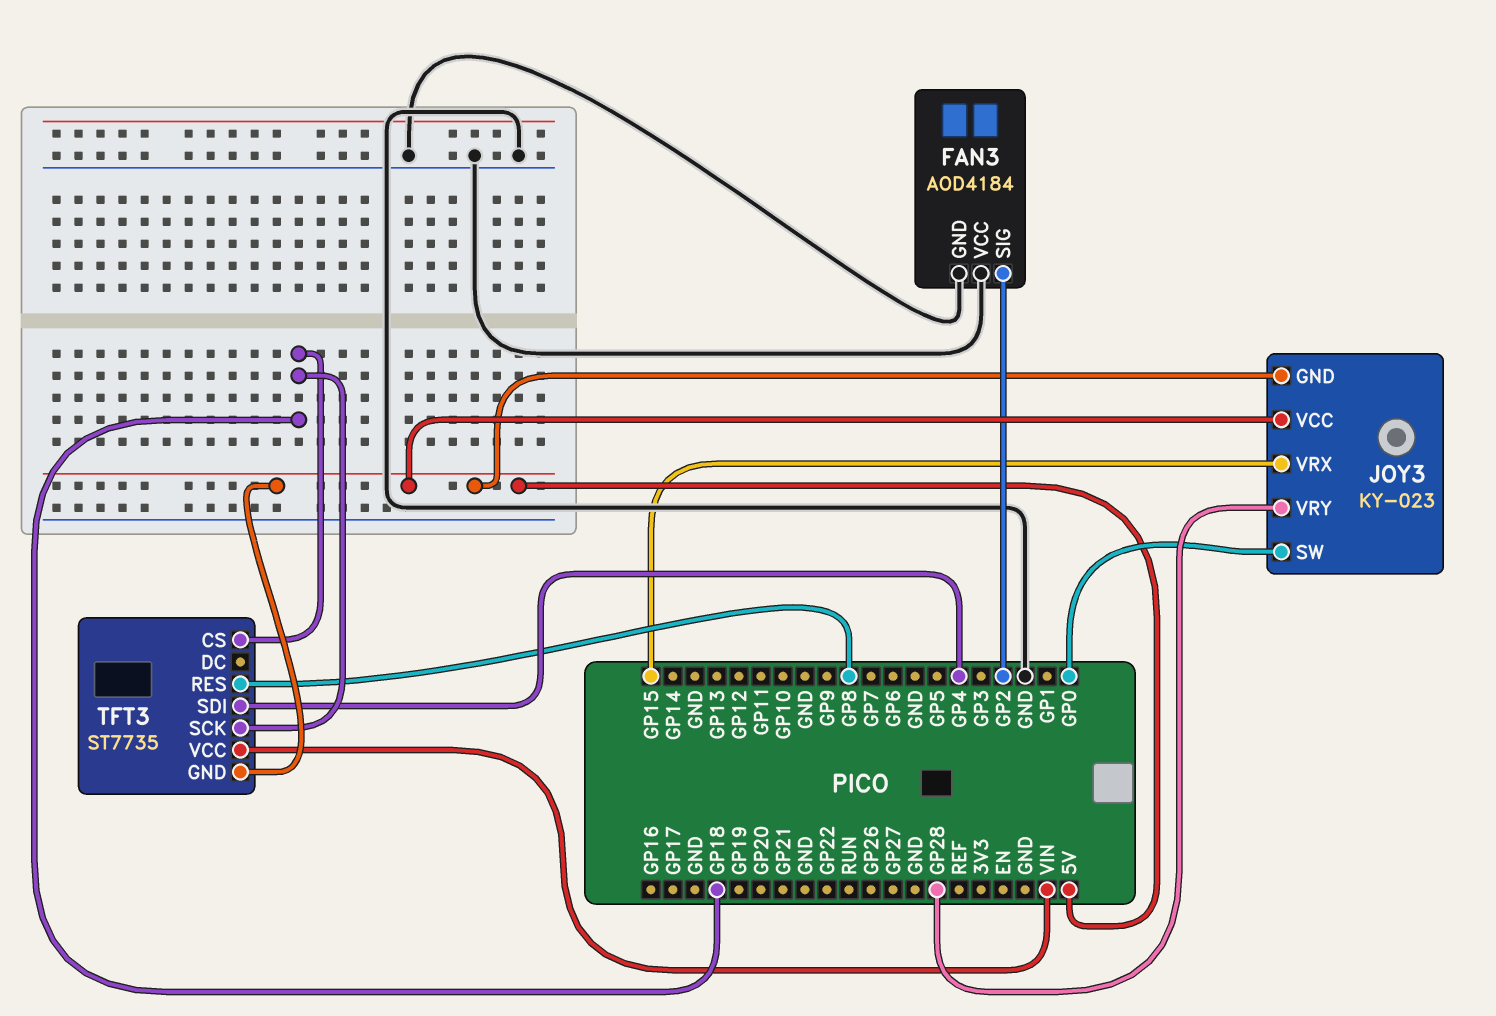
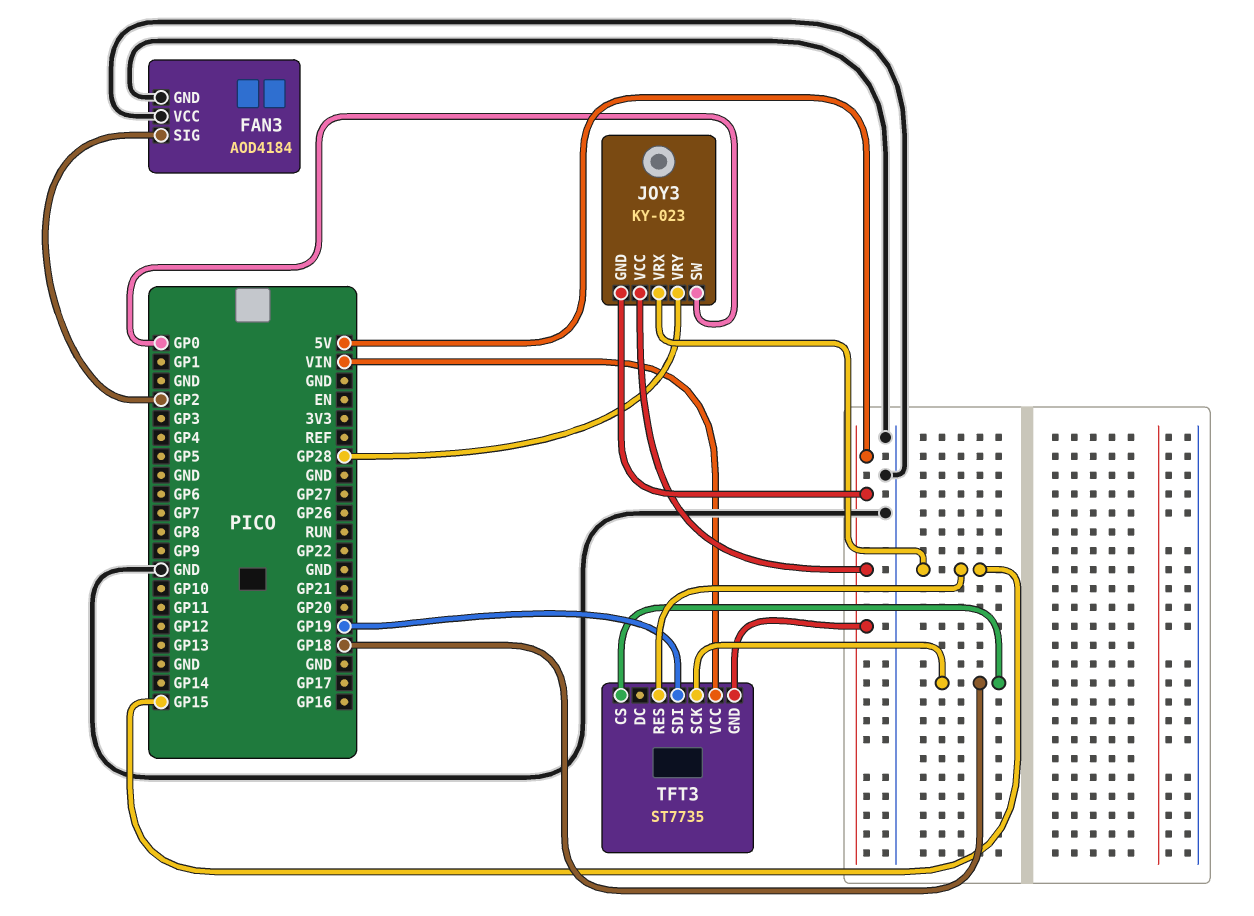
TFT3 pin RES: GP8 -> GP15
TFT3 pin SDI: GP4 -> GP19

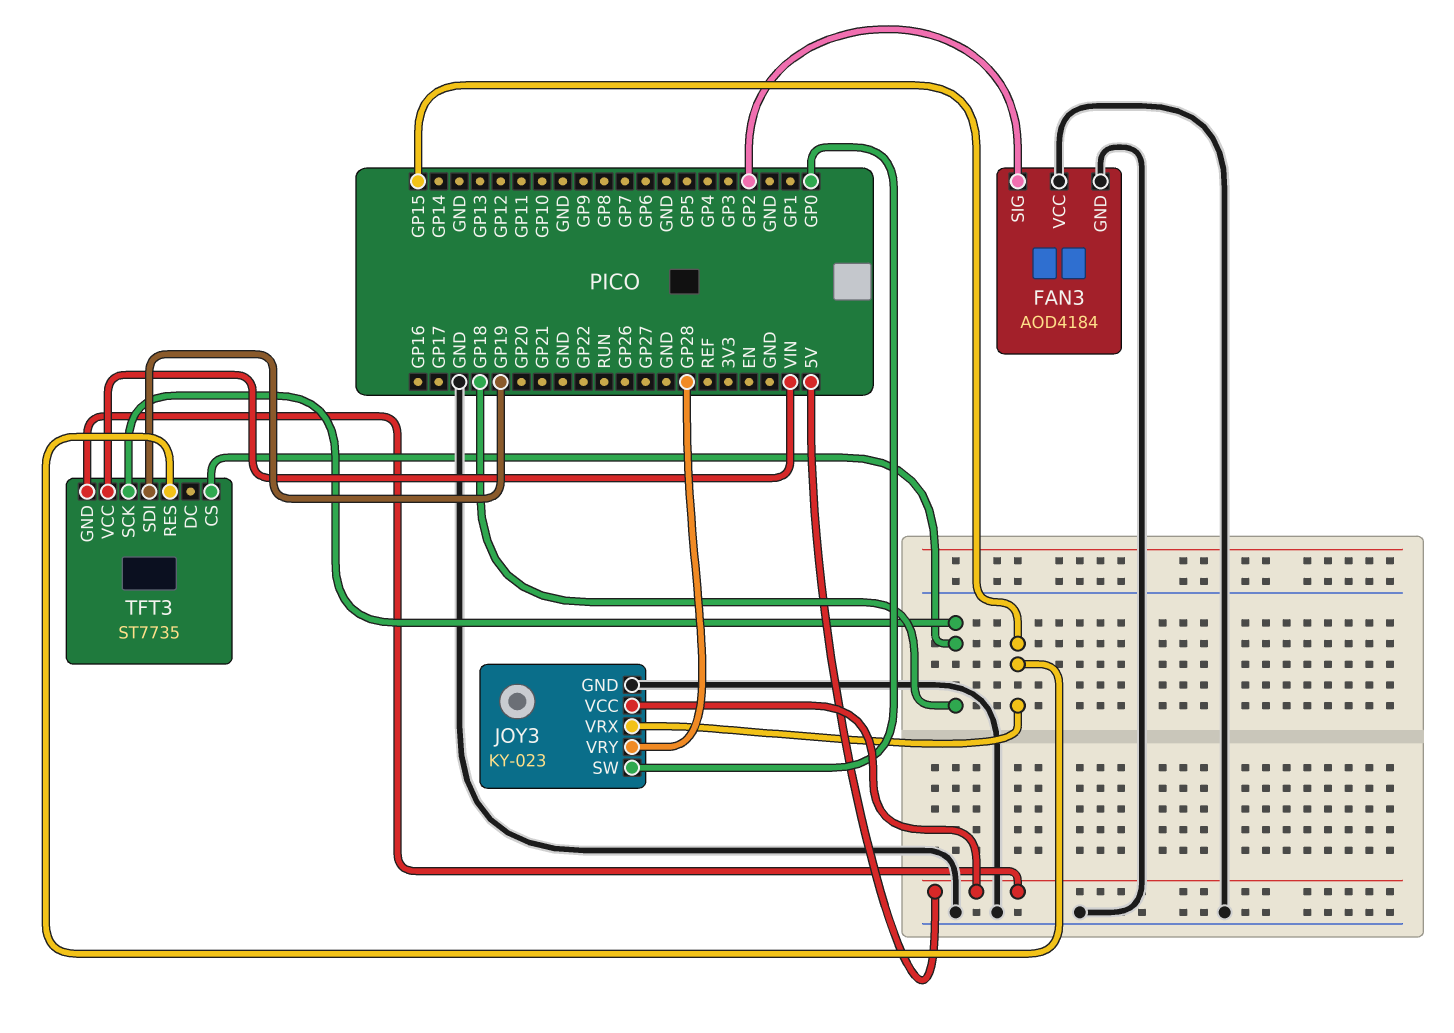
JOY3 pin GND: 5V -> GND

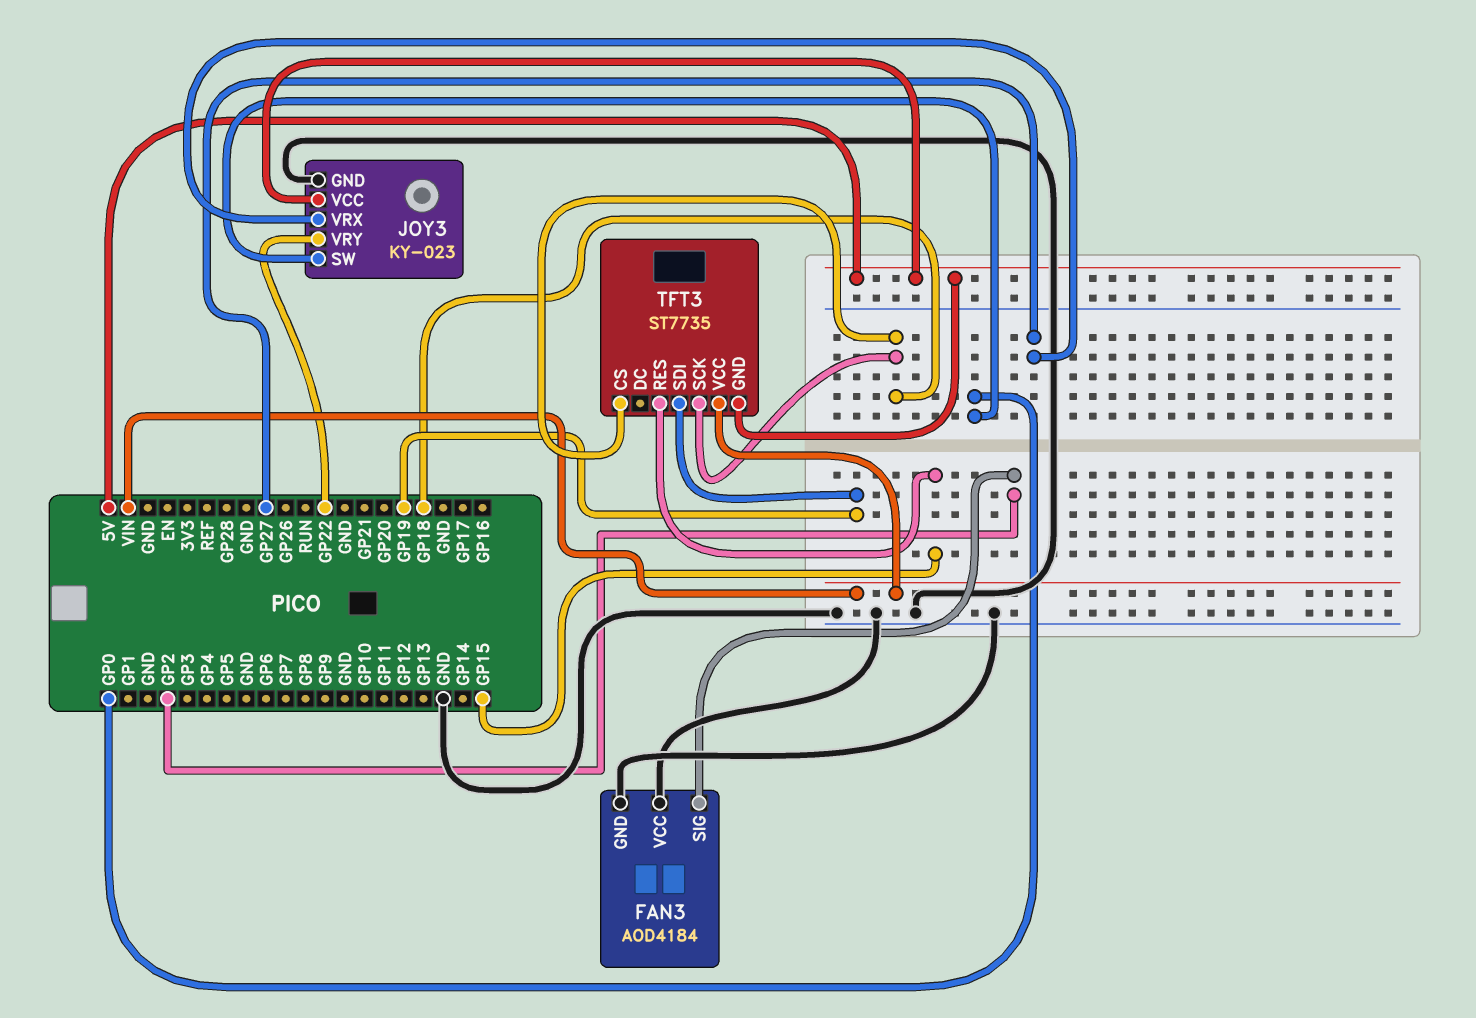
JOY3 pin VRX: GP15 -> GP27
JOY3 pin VRY: GP28 -> GP22

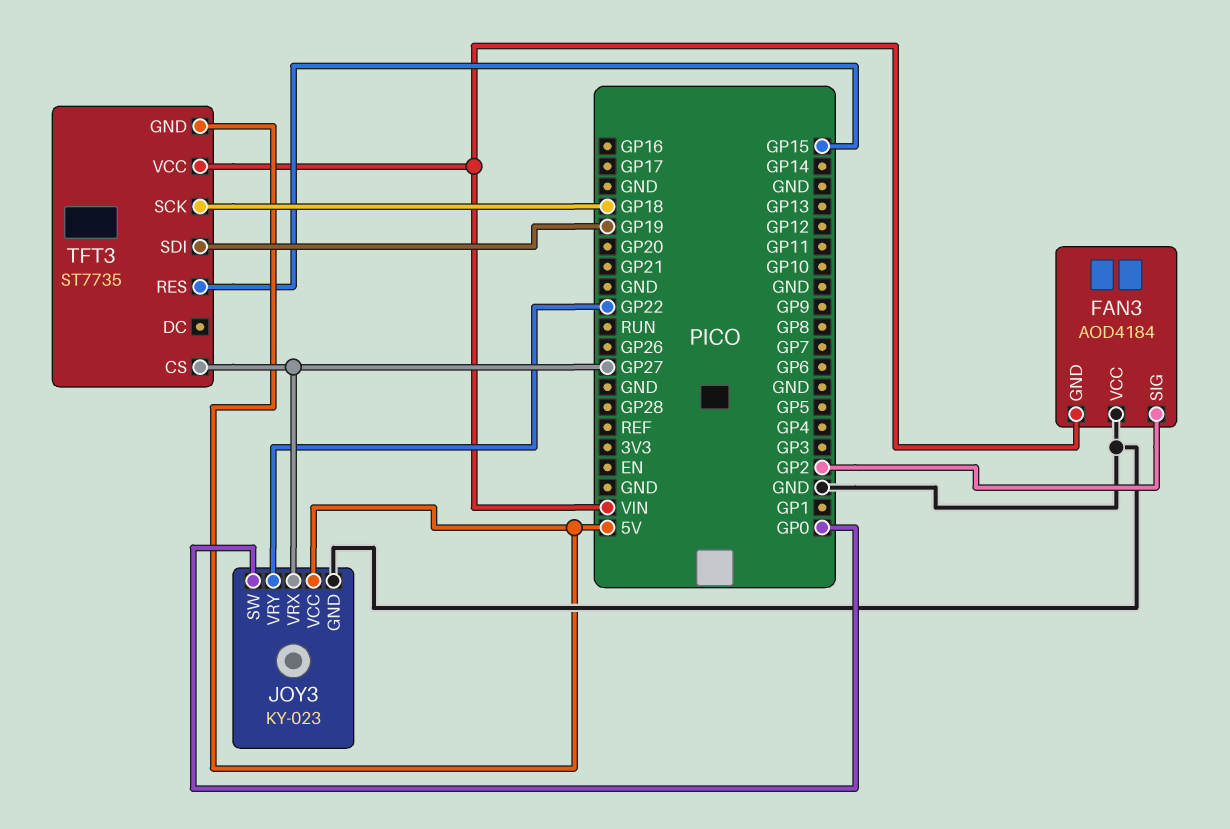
FAN3 pin GND: GND -> VIN
TFT3 pin CS: GP18 -> GP27

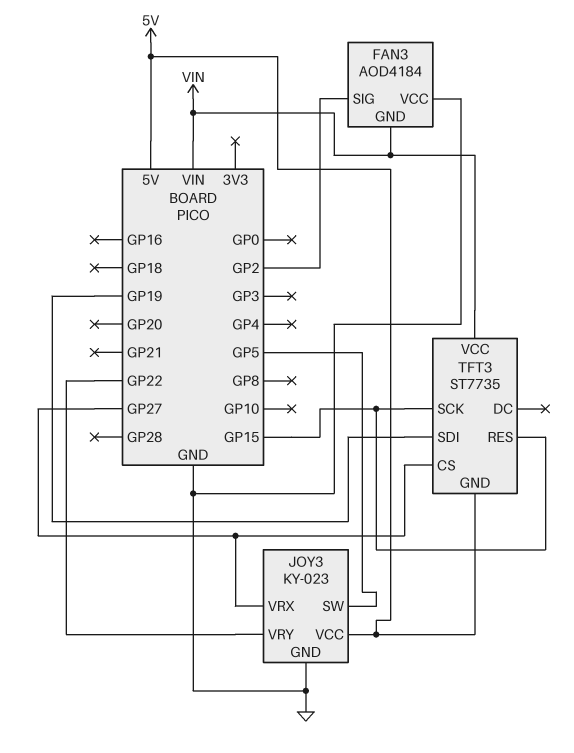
JOY3 pin SW: GP0 -> GP5
TFT3 pin SCK: GP18 -> GP15

